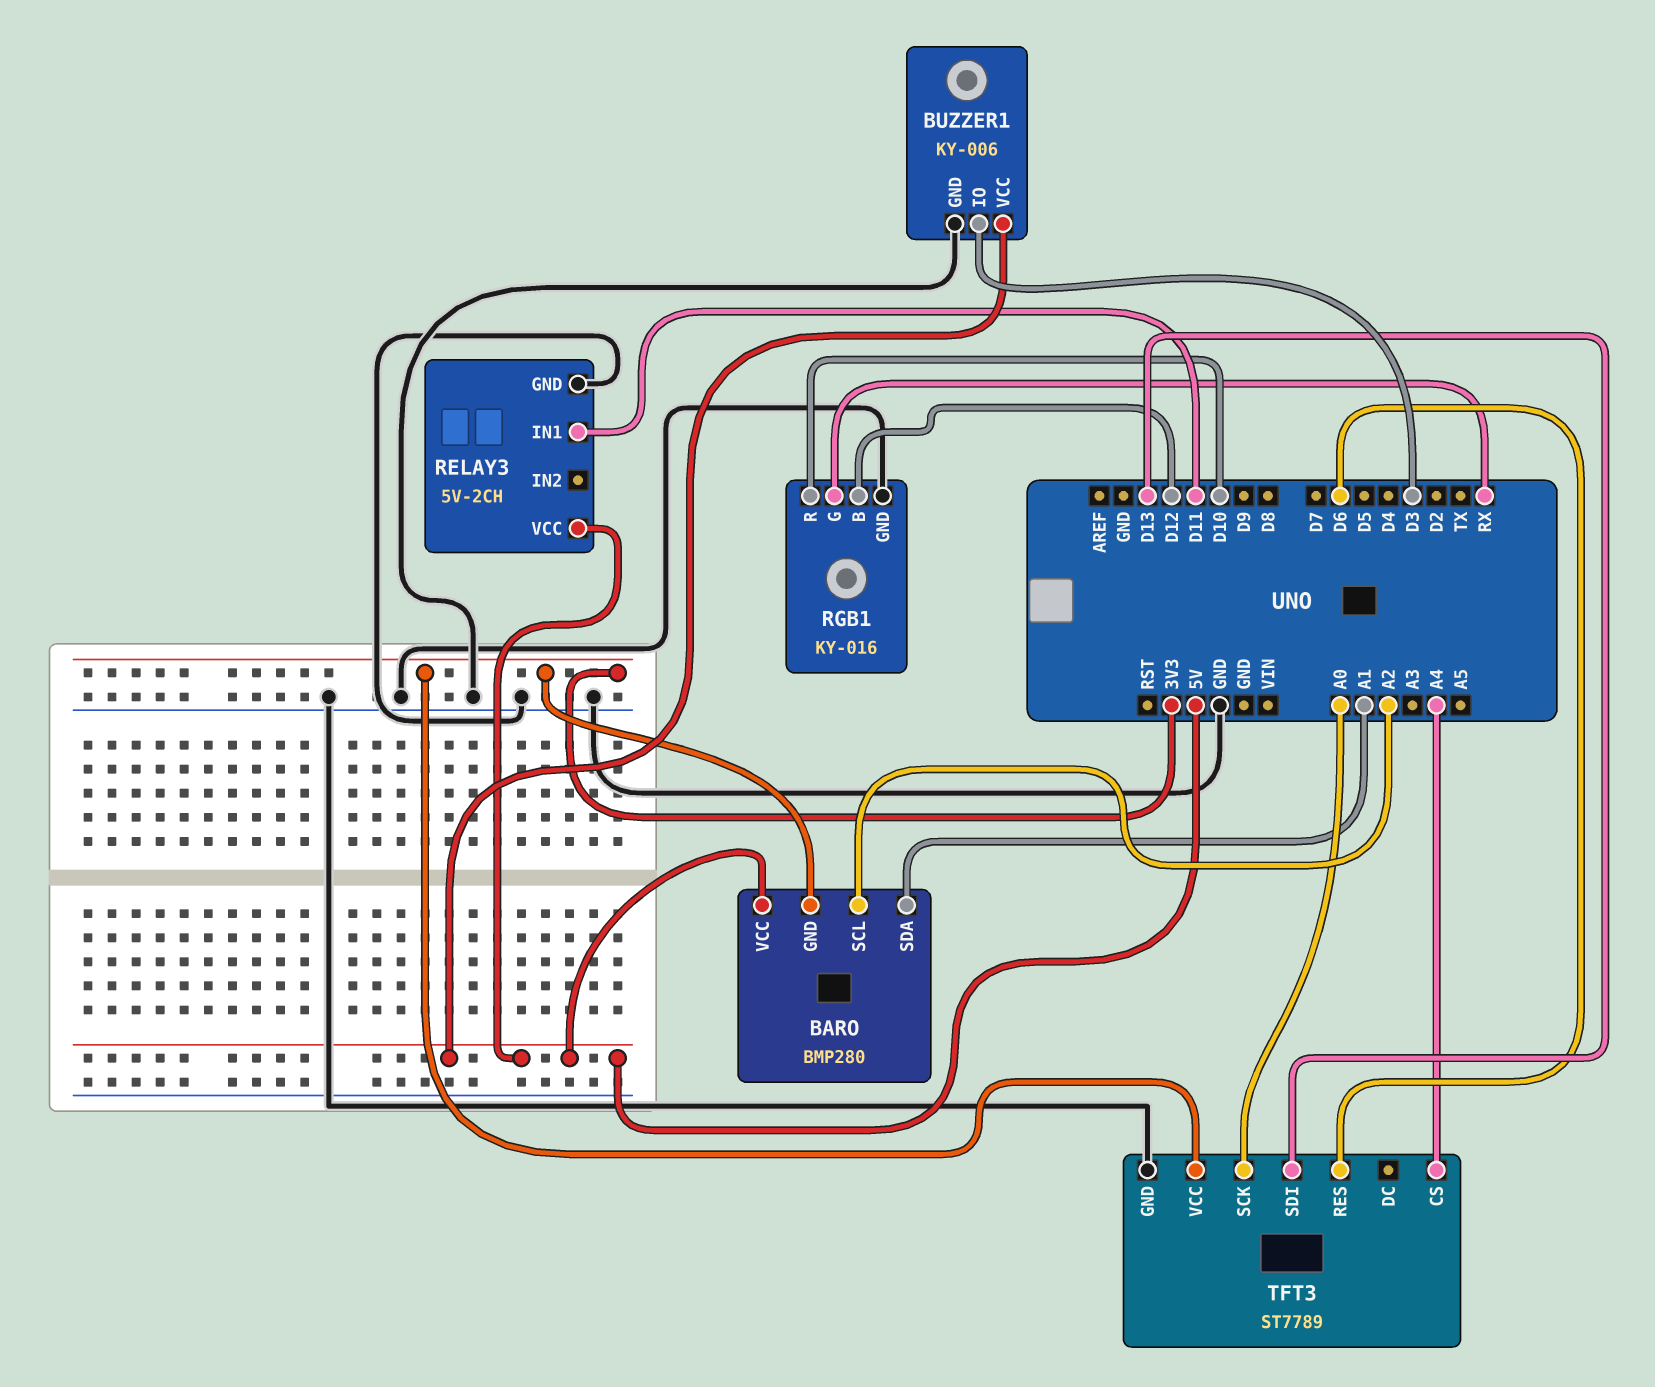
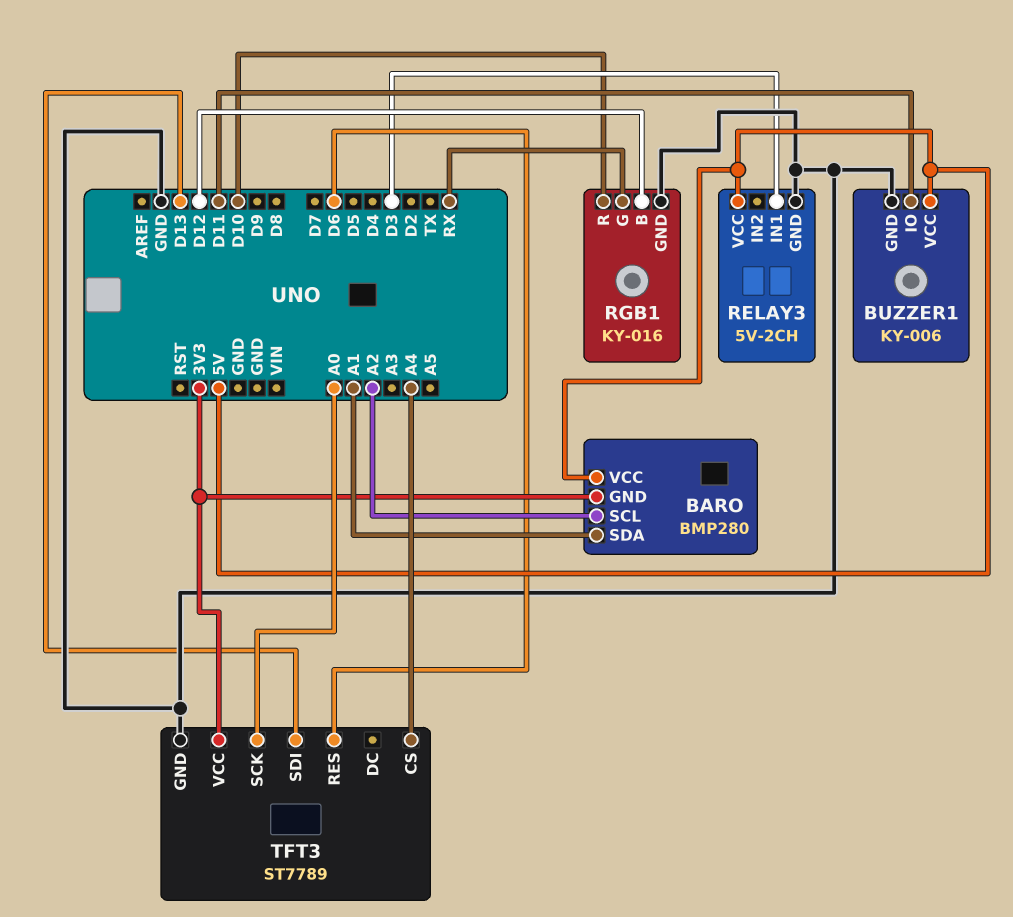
BUZZER1 pin IO: D3 -> D11
RELAY3 pin IN1: D11 -> D3

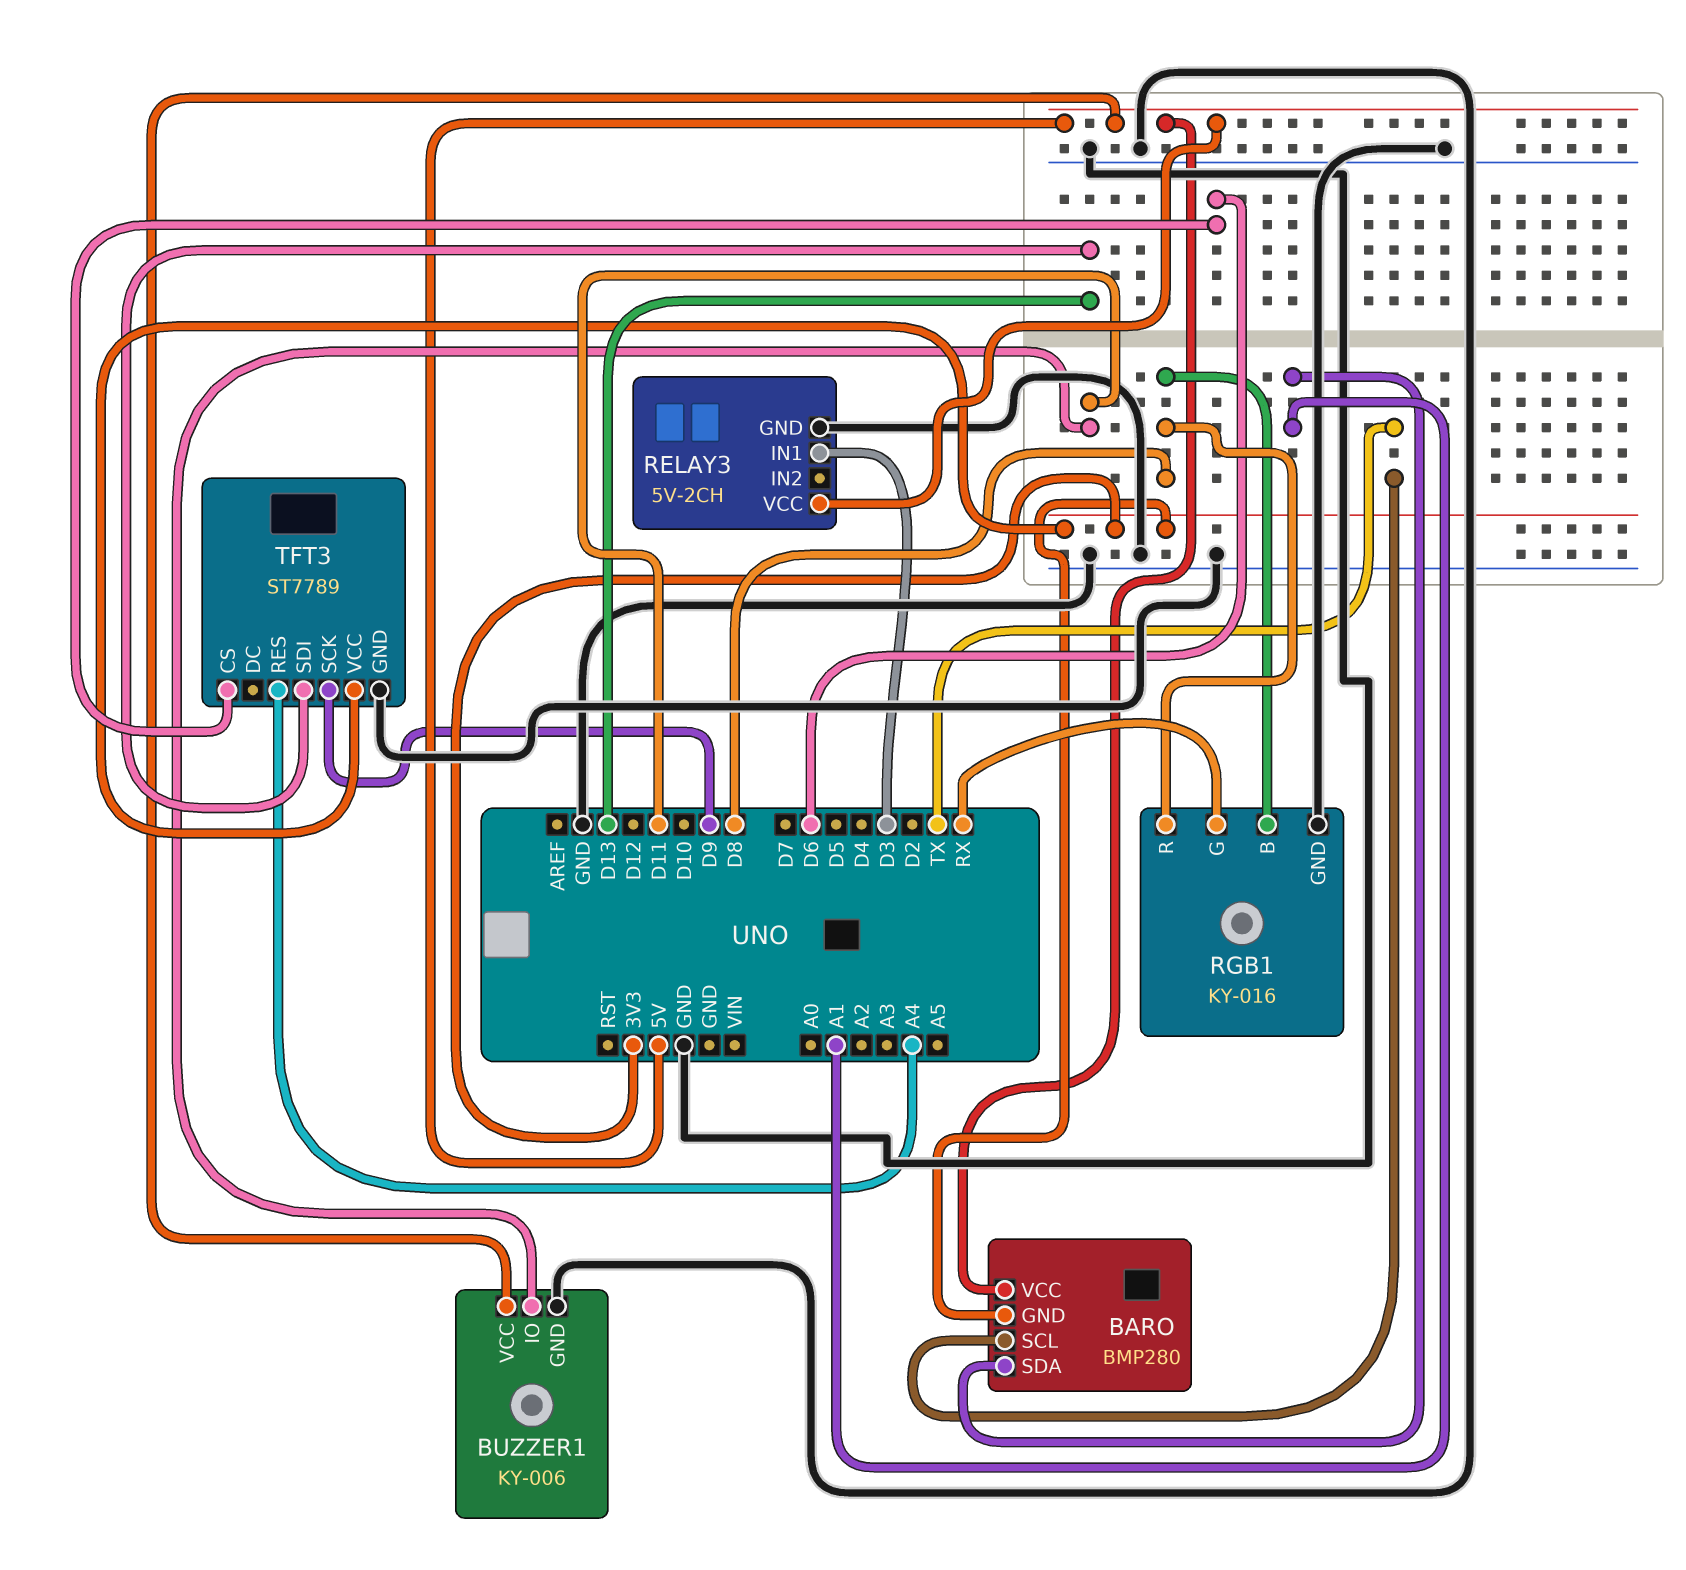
BARO pin SCL: A2 -> TX
RGB1 pin B: D12 -> D8
RGB1 pin R: D10 -> D8
TFT3 pin CS: A4 -> D6
TFT3 pin RES: D6 -> A4
TFT3 pin SCK: A0 -> D9

